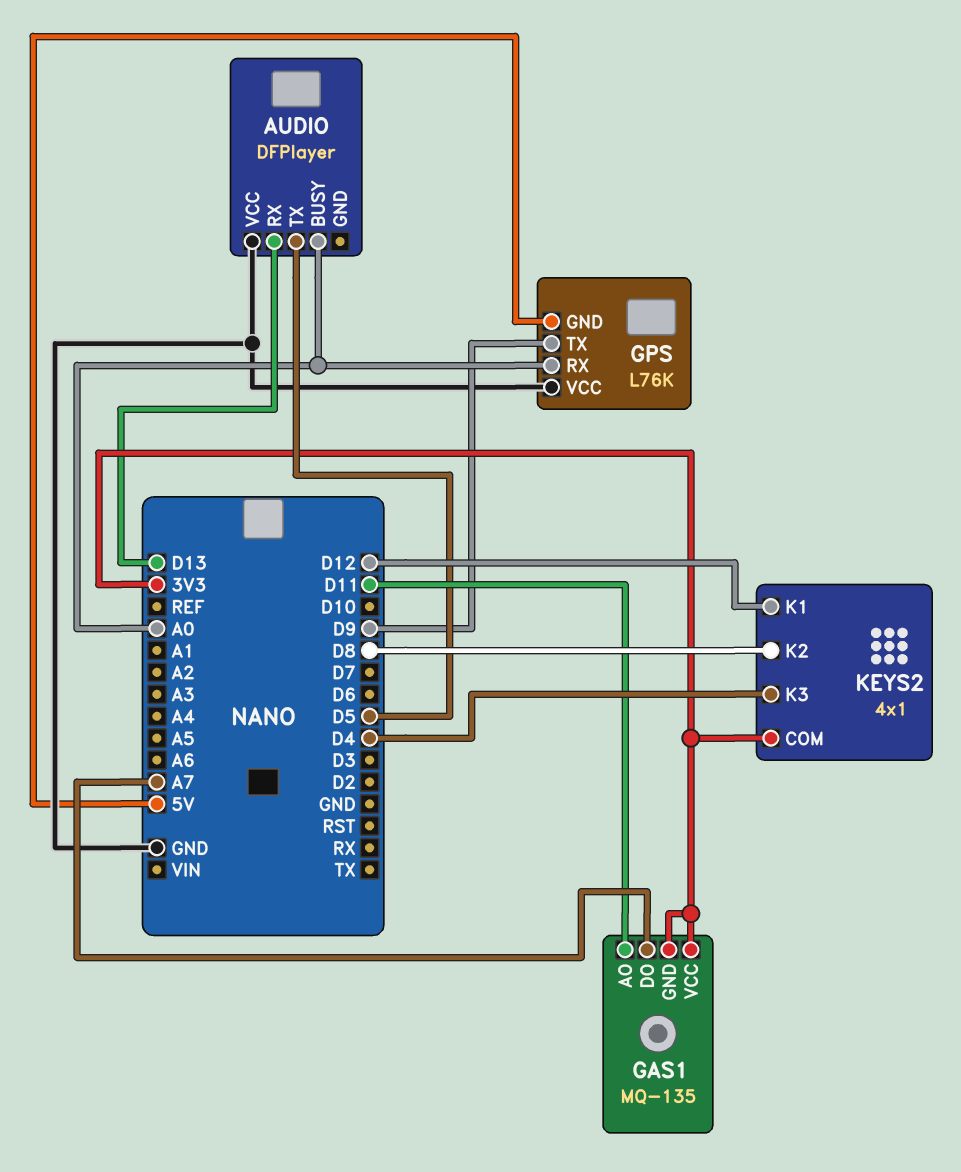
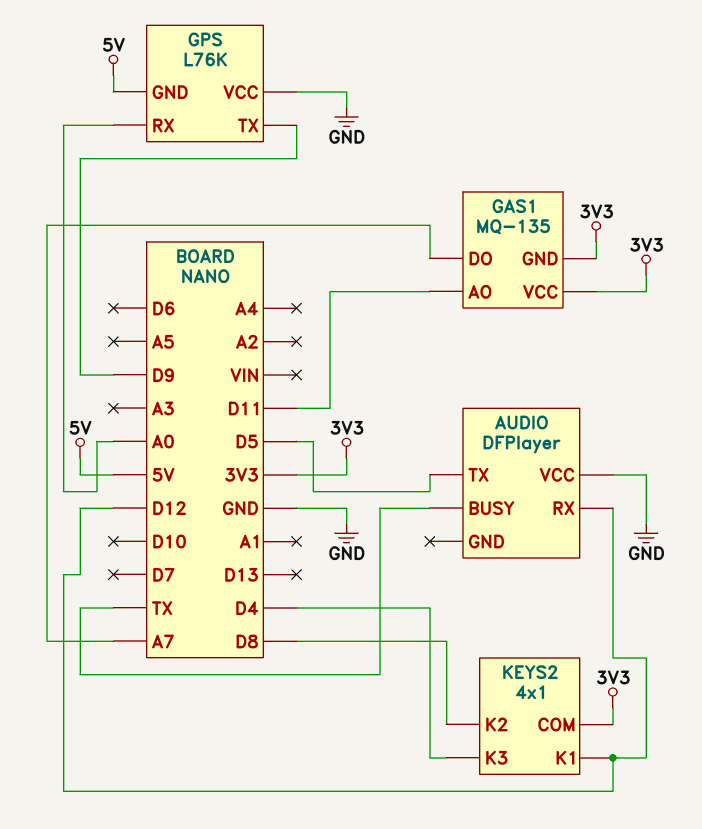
AUDIO pin BUSY: A0 -> TX
AUDIO pin RX: D13 -> D12

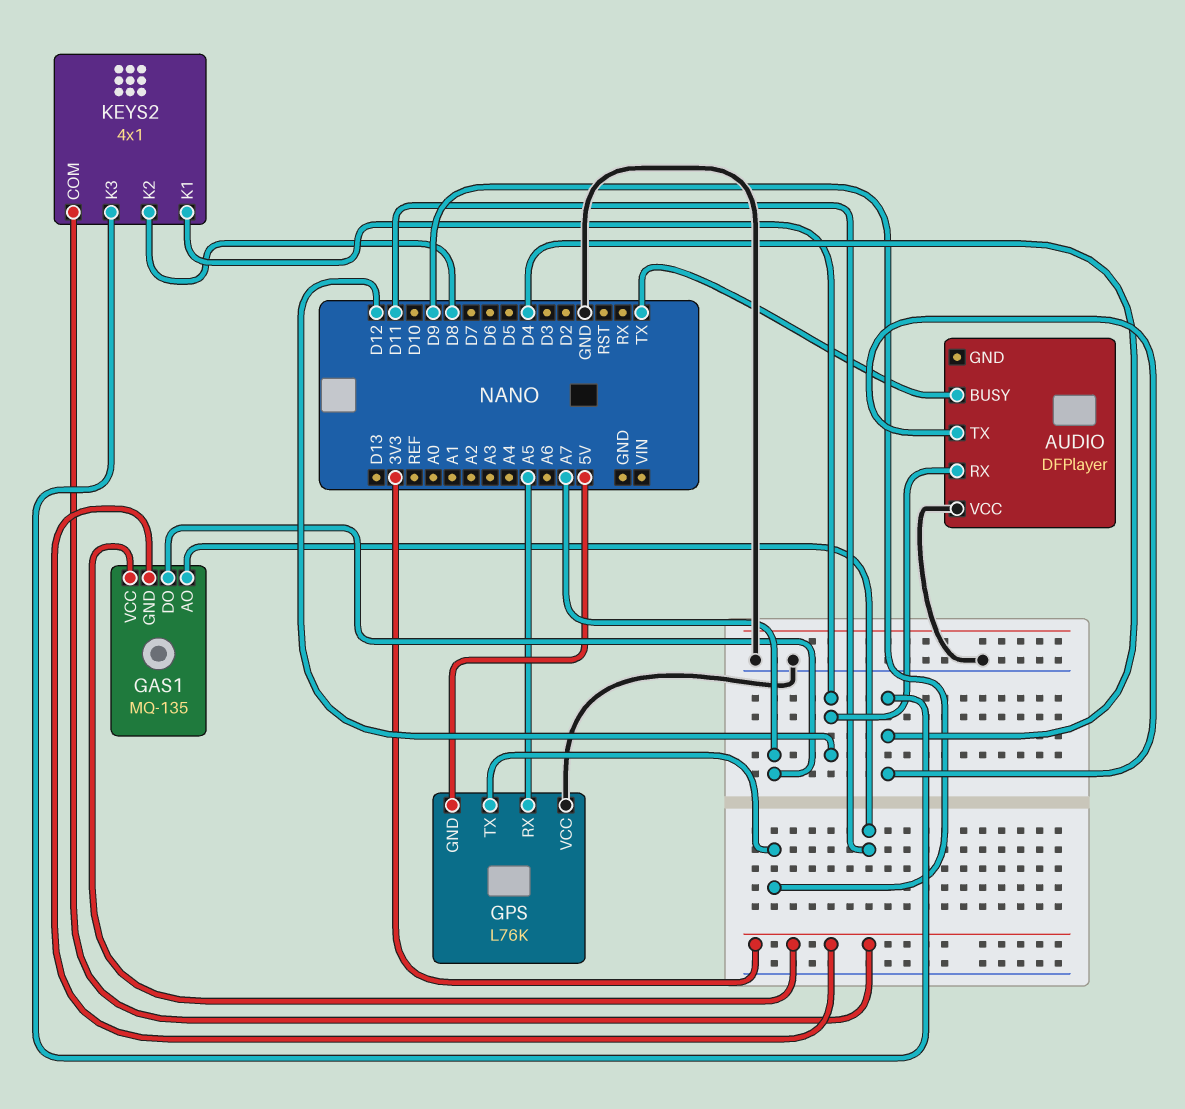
AUDIO pin TX: D5 -> D4
GPS pin RX: A0 -> A5

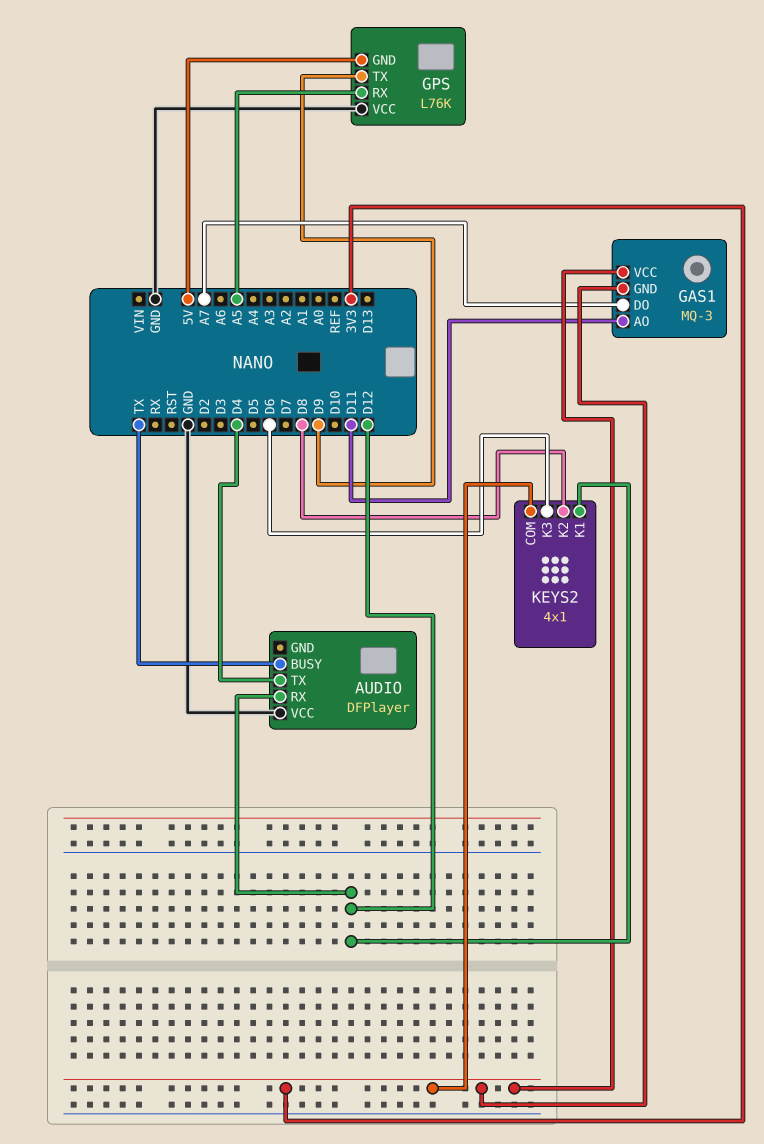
GAS1: MQ-135 -> MQ-3
KEYS2 pin K3: D4 -> D6

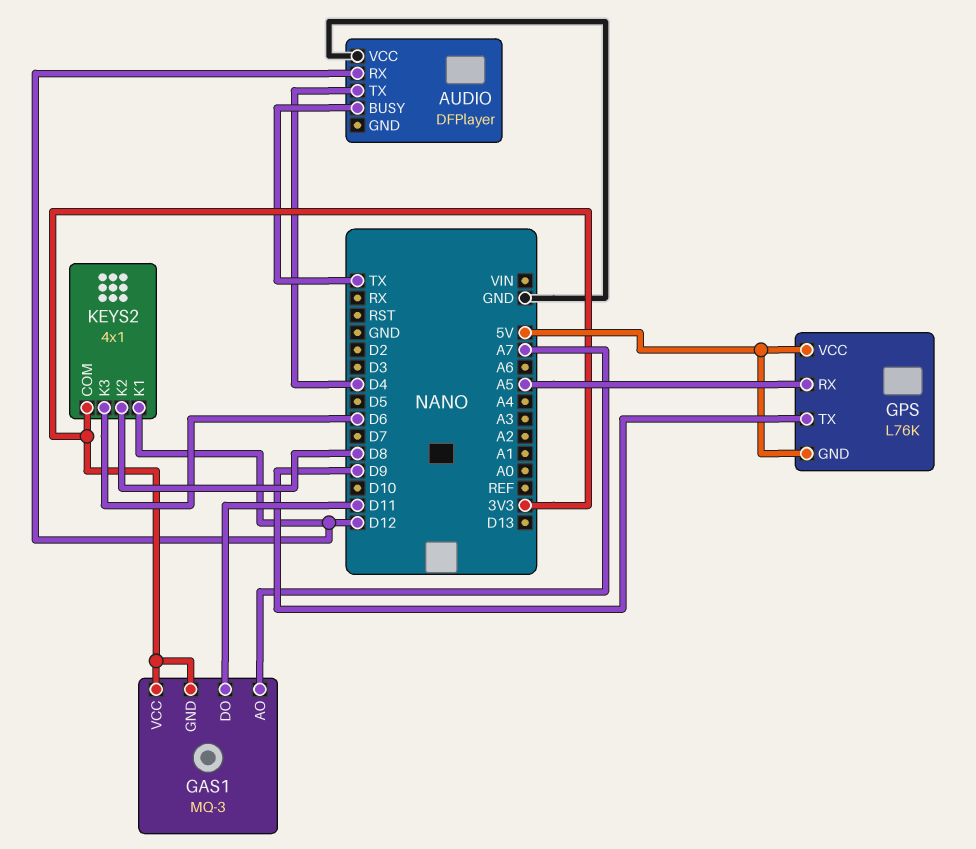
GAS1 pin AO: D11 -> A7
GAS1 pin DO: A7 -> D11
GPS pin VCC: GND -> 5V

